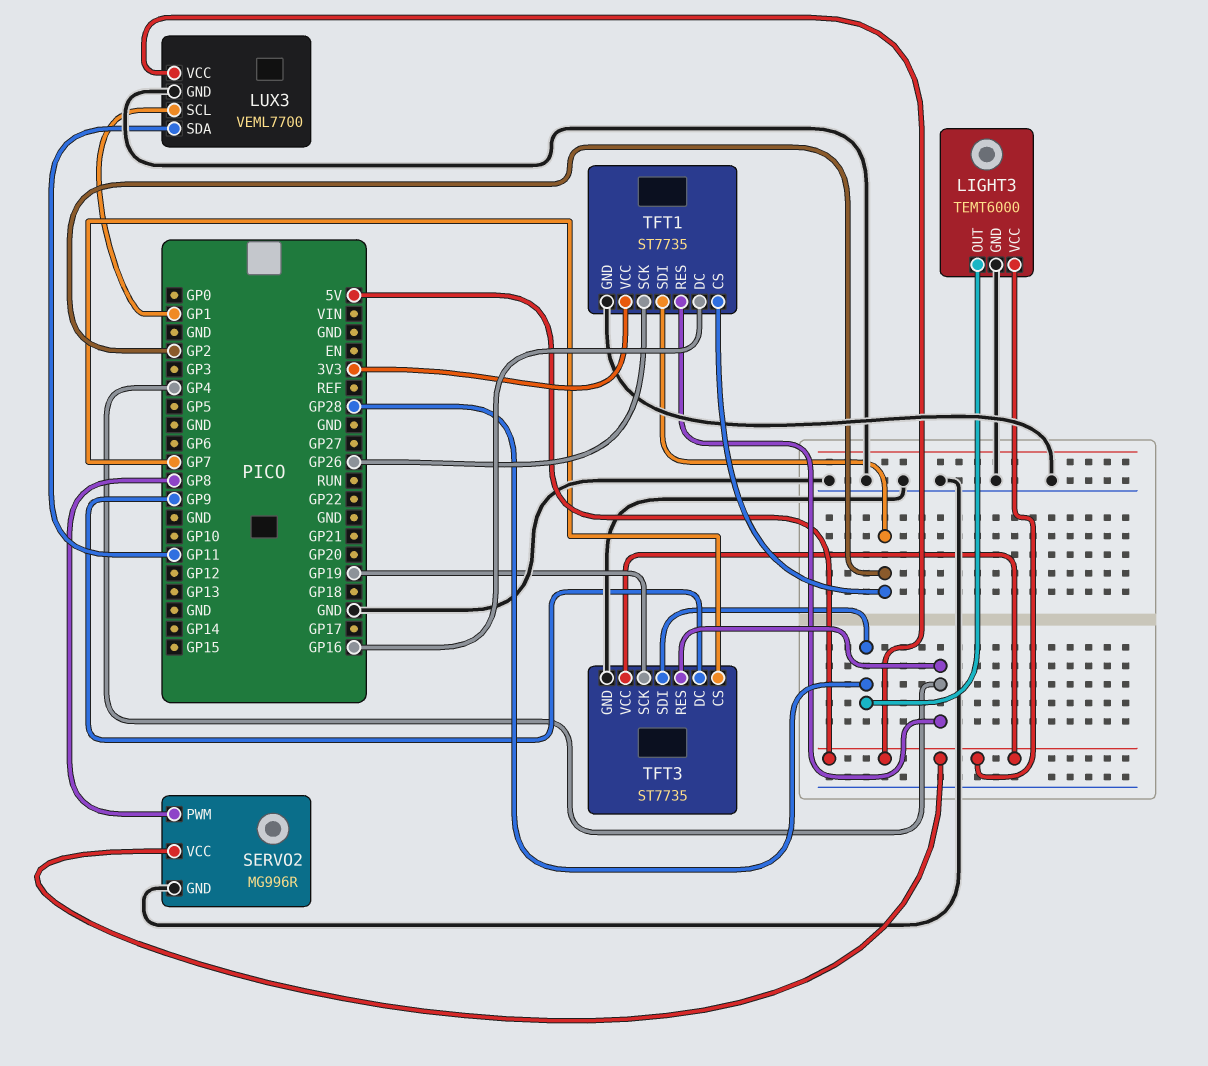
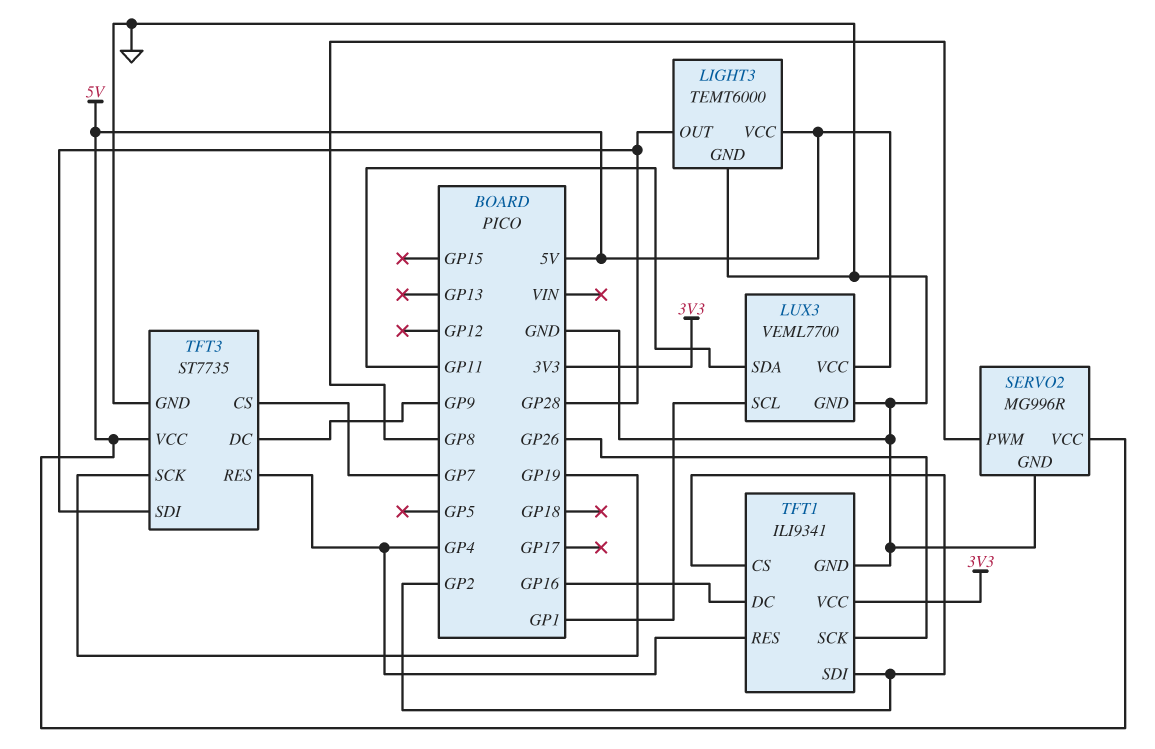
TFT1: ST7735 -> ILI9341

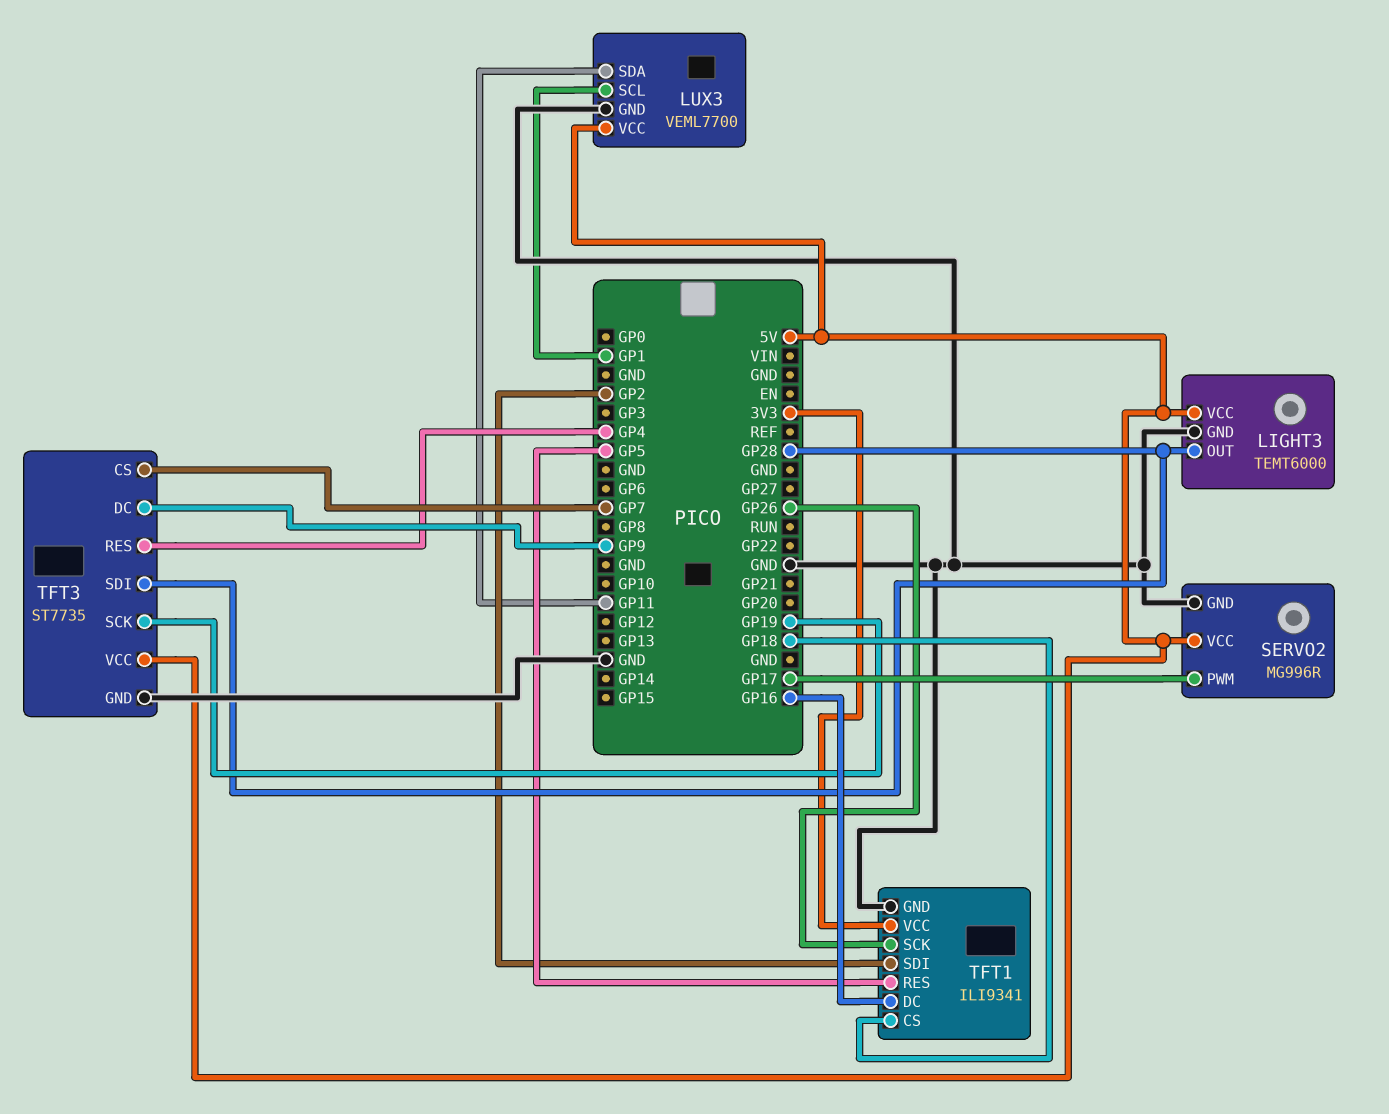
SERVO2 pin PWM: GP8 -> GP17
TFT1 pin CS: GP2 -> GP18
TFT1 pin RES: GP4 -> GP5

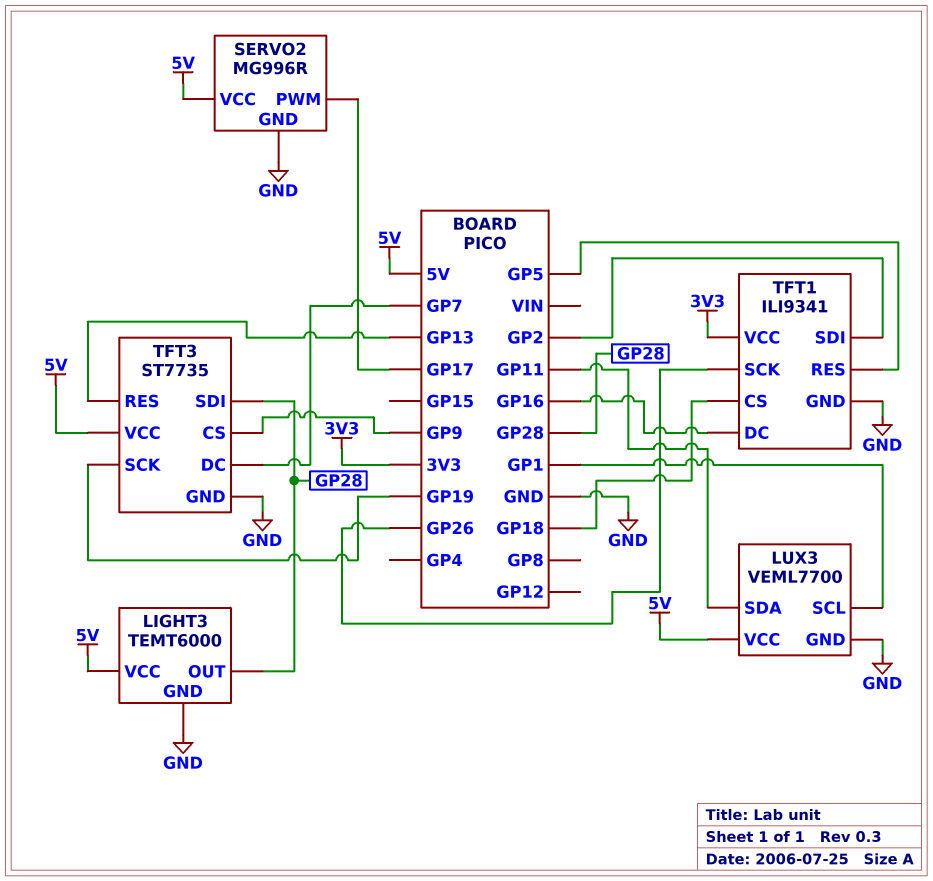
TFT3 pin CS: GP7 -> GP9
TFT3 pin DC: GP9 -> GP7
TFT3 pin RES: GP4 -> GP13

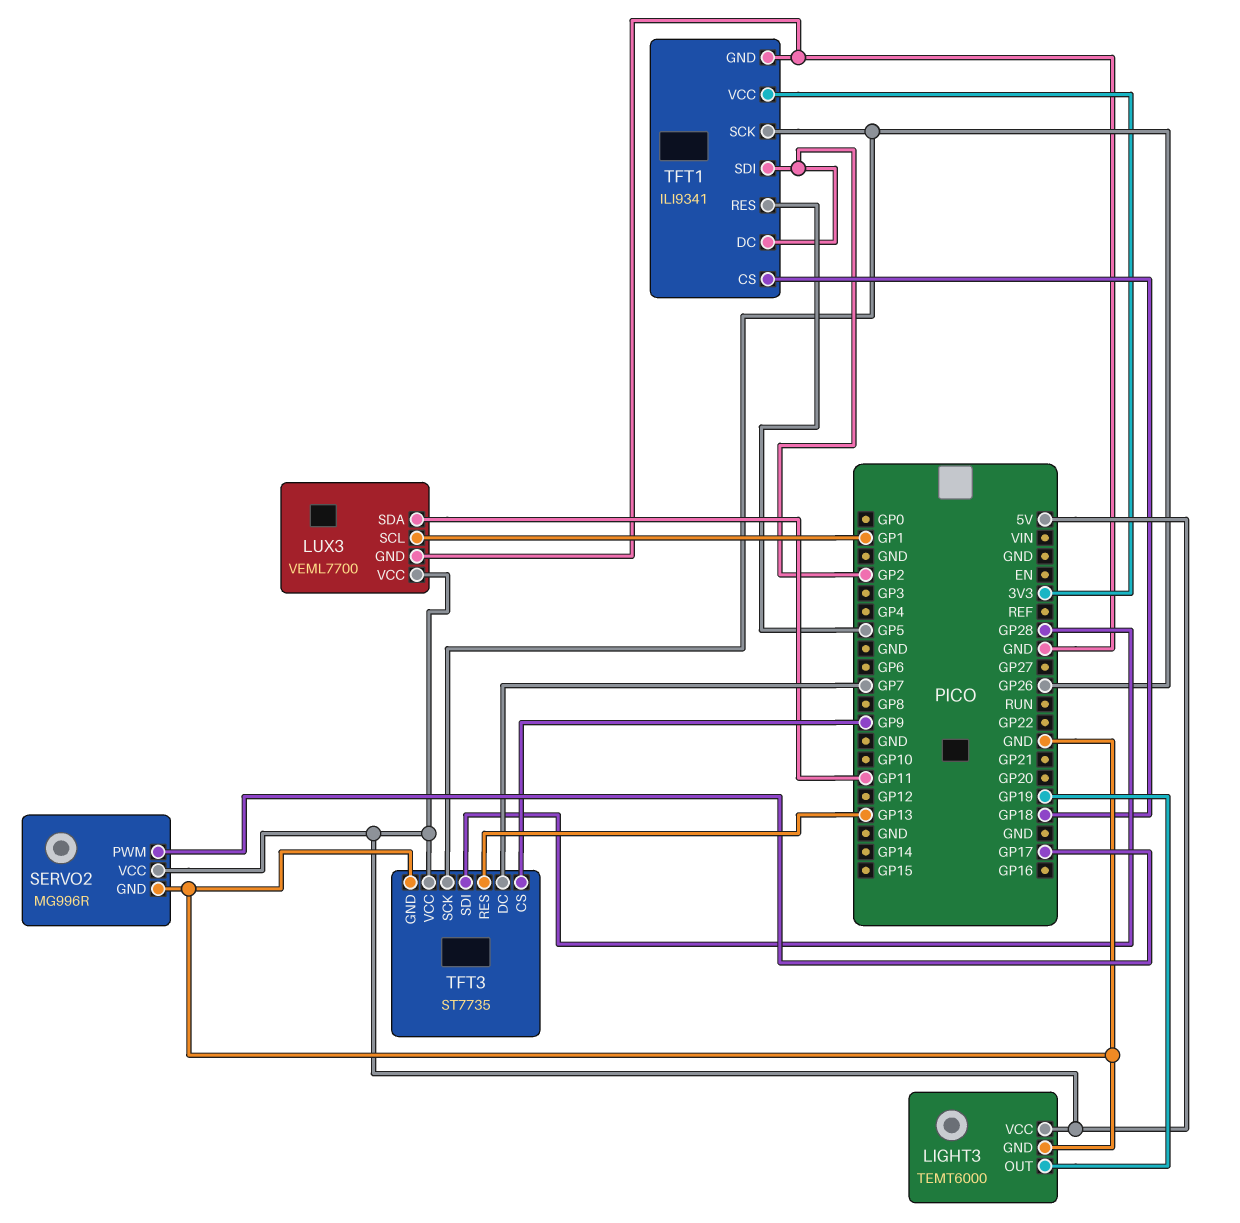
LIGHT3 pin OUT: GP28 -> GP19
TFT1 pin DC: GP16 -> GP2
TFT3 pin SCK: GP19 -> GP26

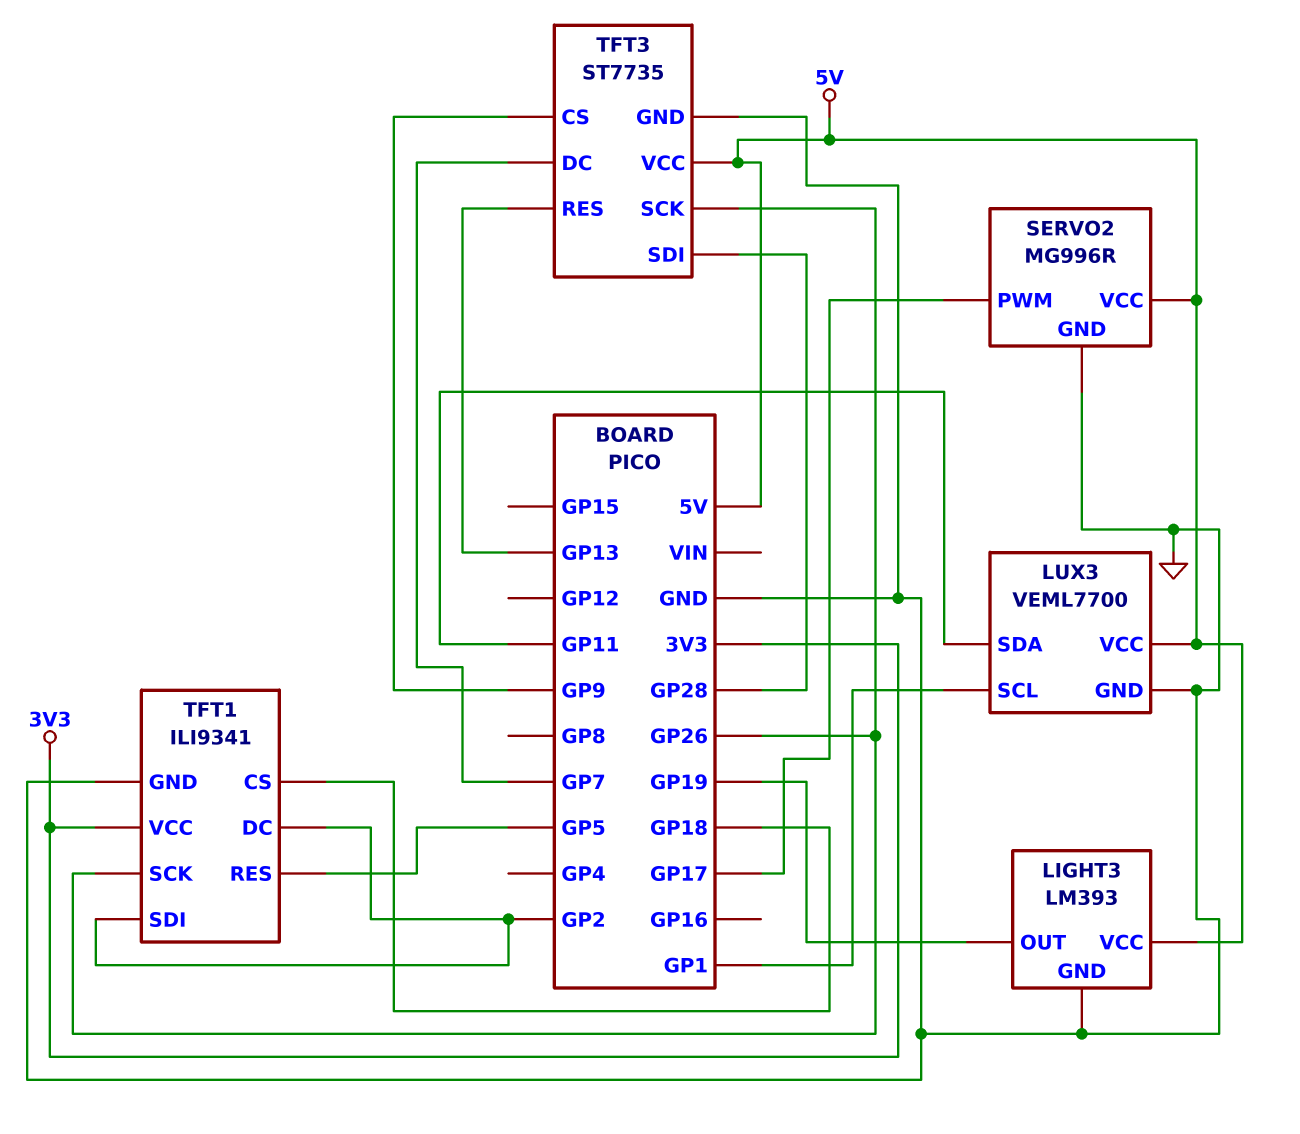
LIGHT3: TEMT6000 -> LM393

